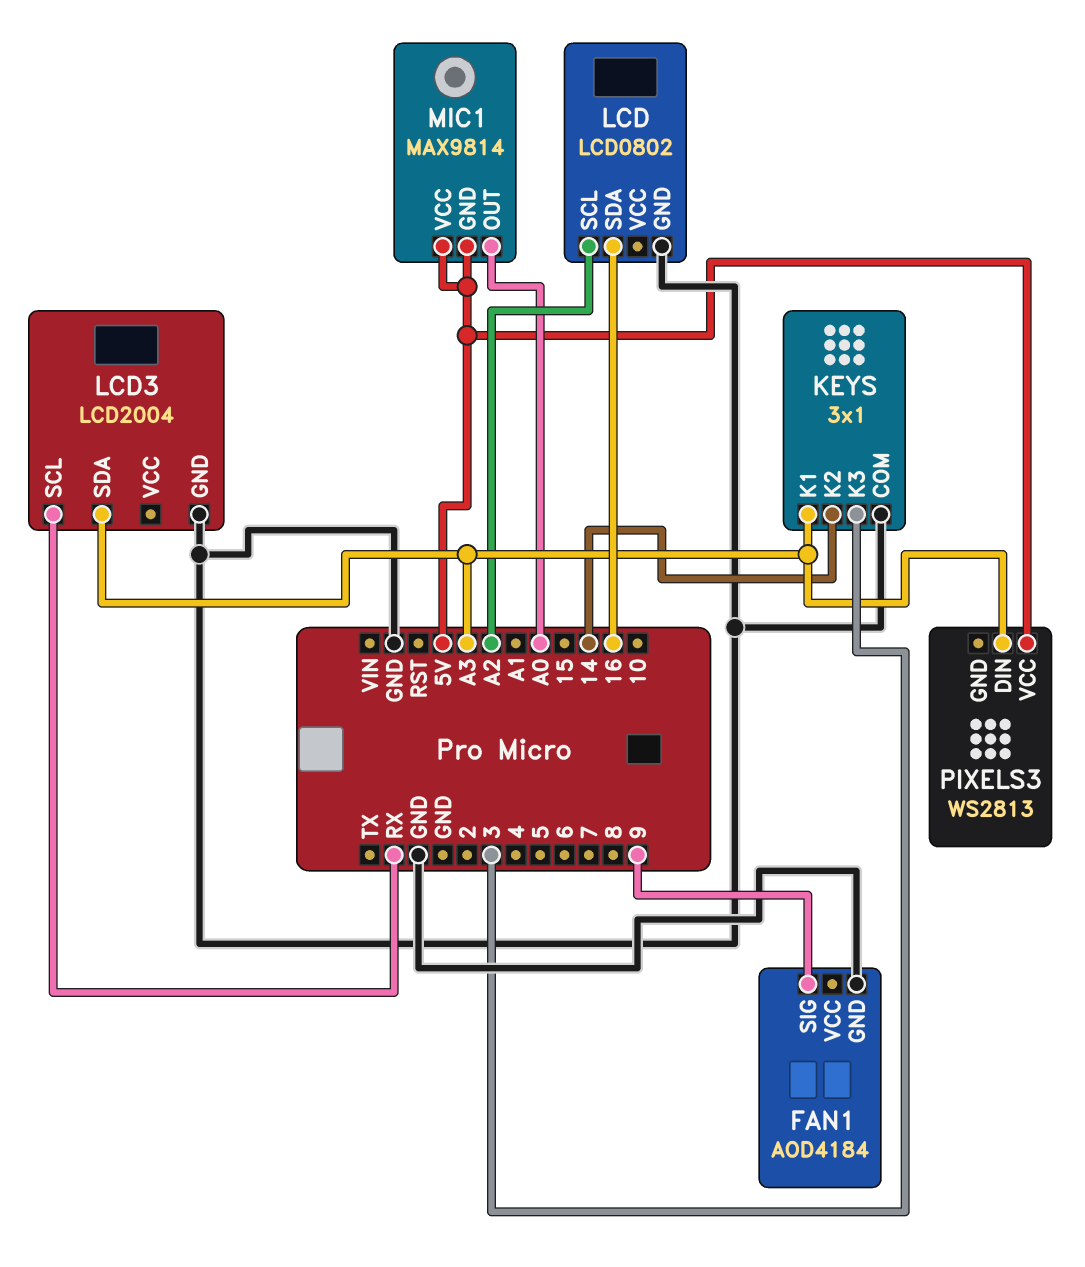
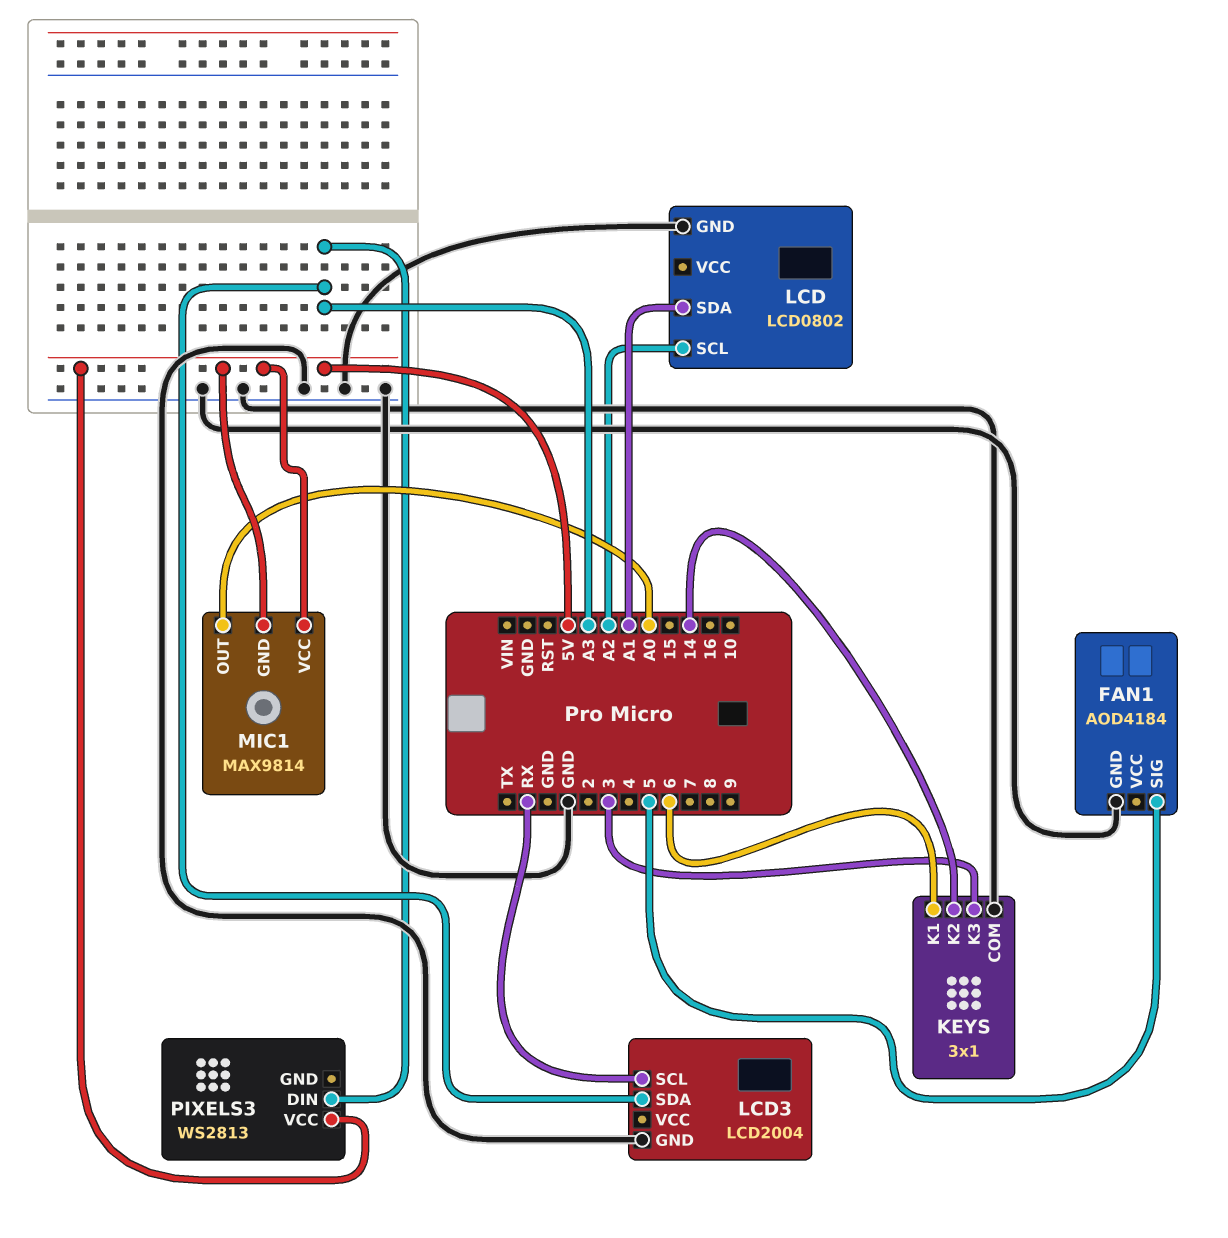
FAN1 pin SIG: 9 -> 5
KEYS pin K1: A3 -> 6
LCD pin SDA: 16 -> A1

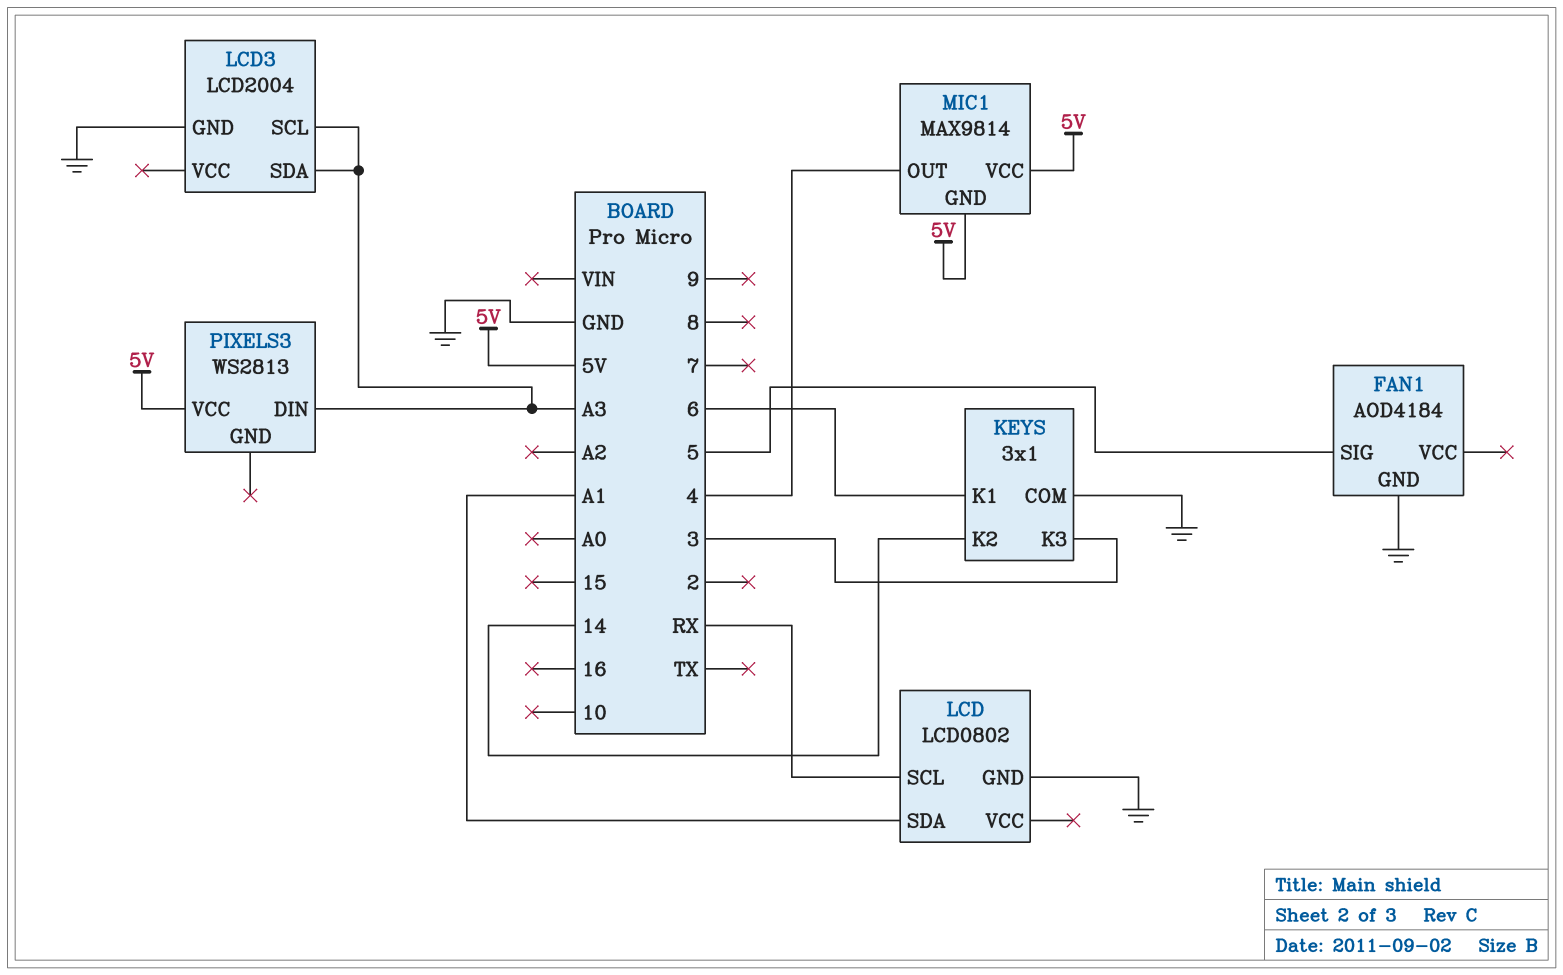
LCD pin SCL: A2 -> RX
LCD3 pin SCL: RX -> A3
MIC1 pin OUT: A0 -> 4

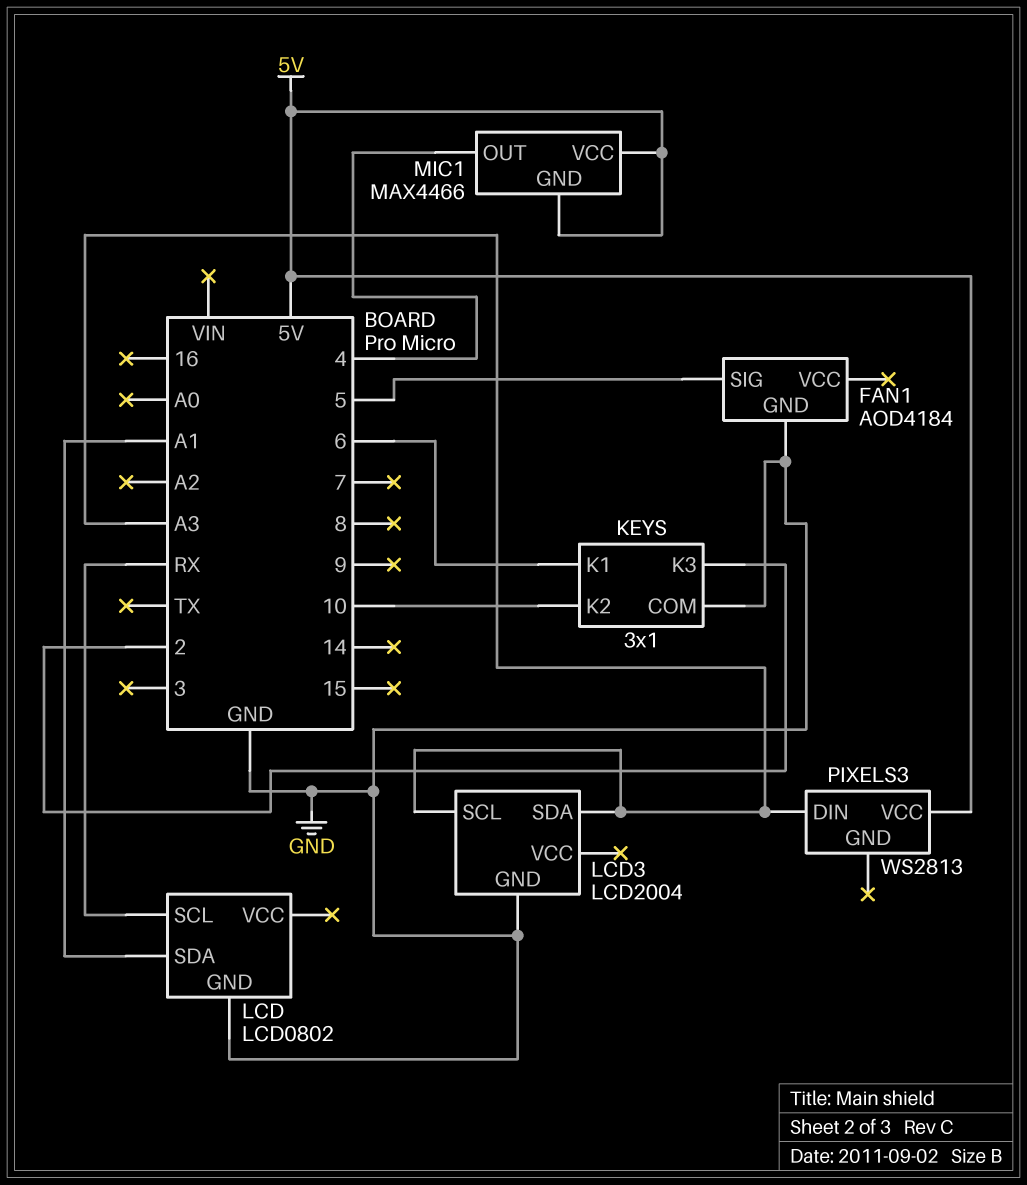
KEYS pin K2: 14 -> 10
KEYS pin K3: 3 -> 2
MIC1: MAX9814 -> MAX4466

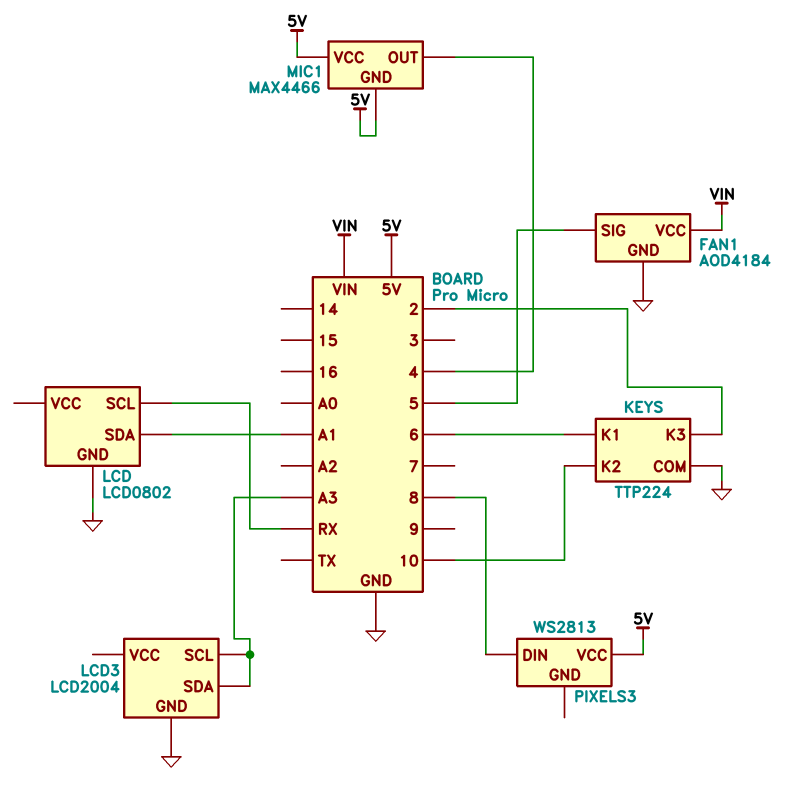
FAN1 pin VCC: none -> VIN
KEYS: 3x1 -> TTP224
PIXELS3 pin DIN: A3 -> 8

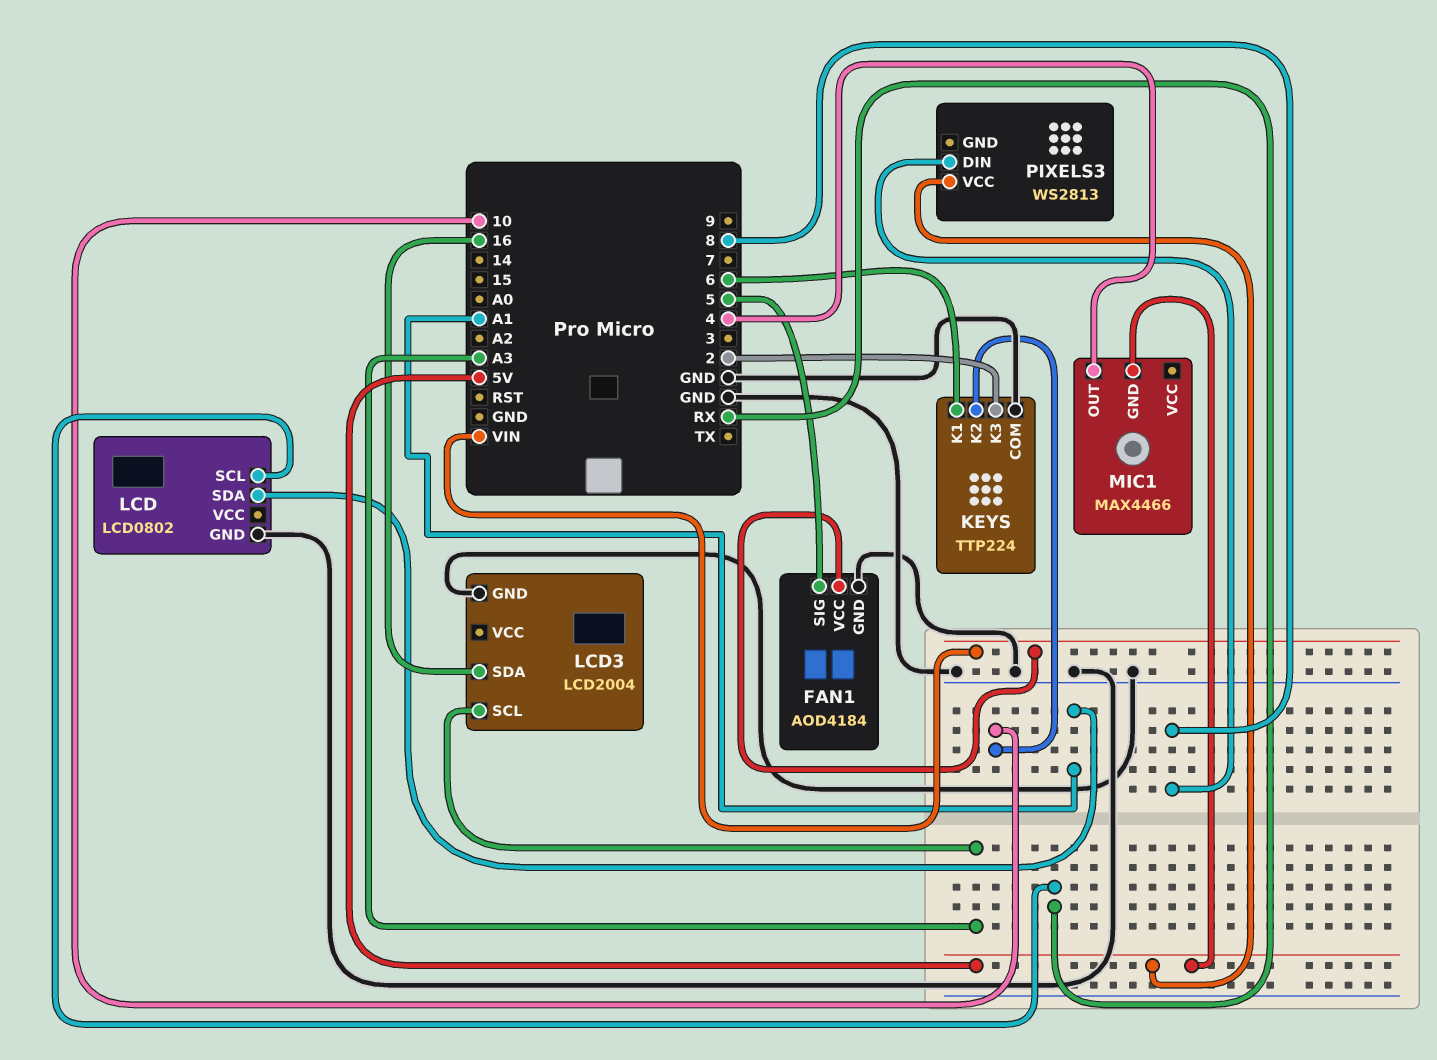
LCD3 pin SDA: A3 -> 16
MIC1 pin VCC: 5V -> none

